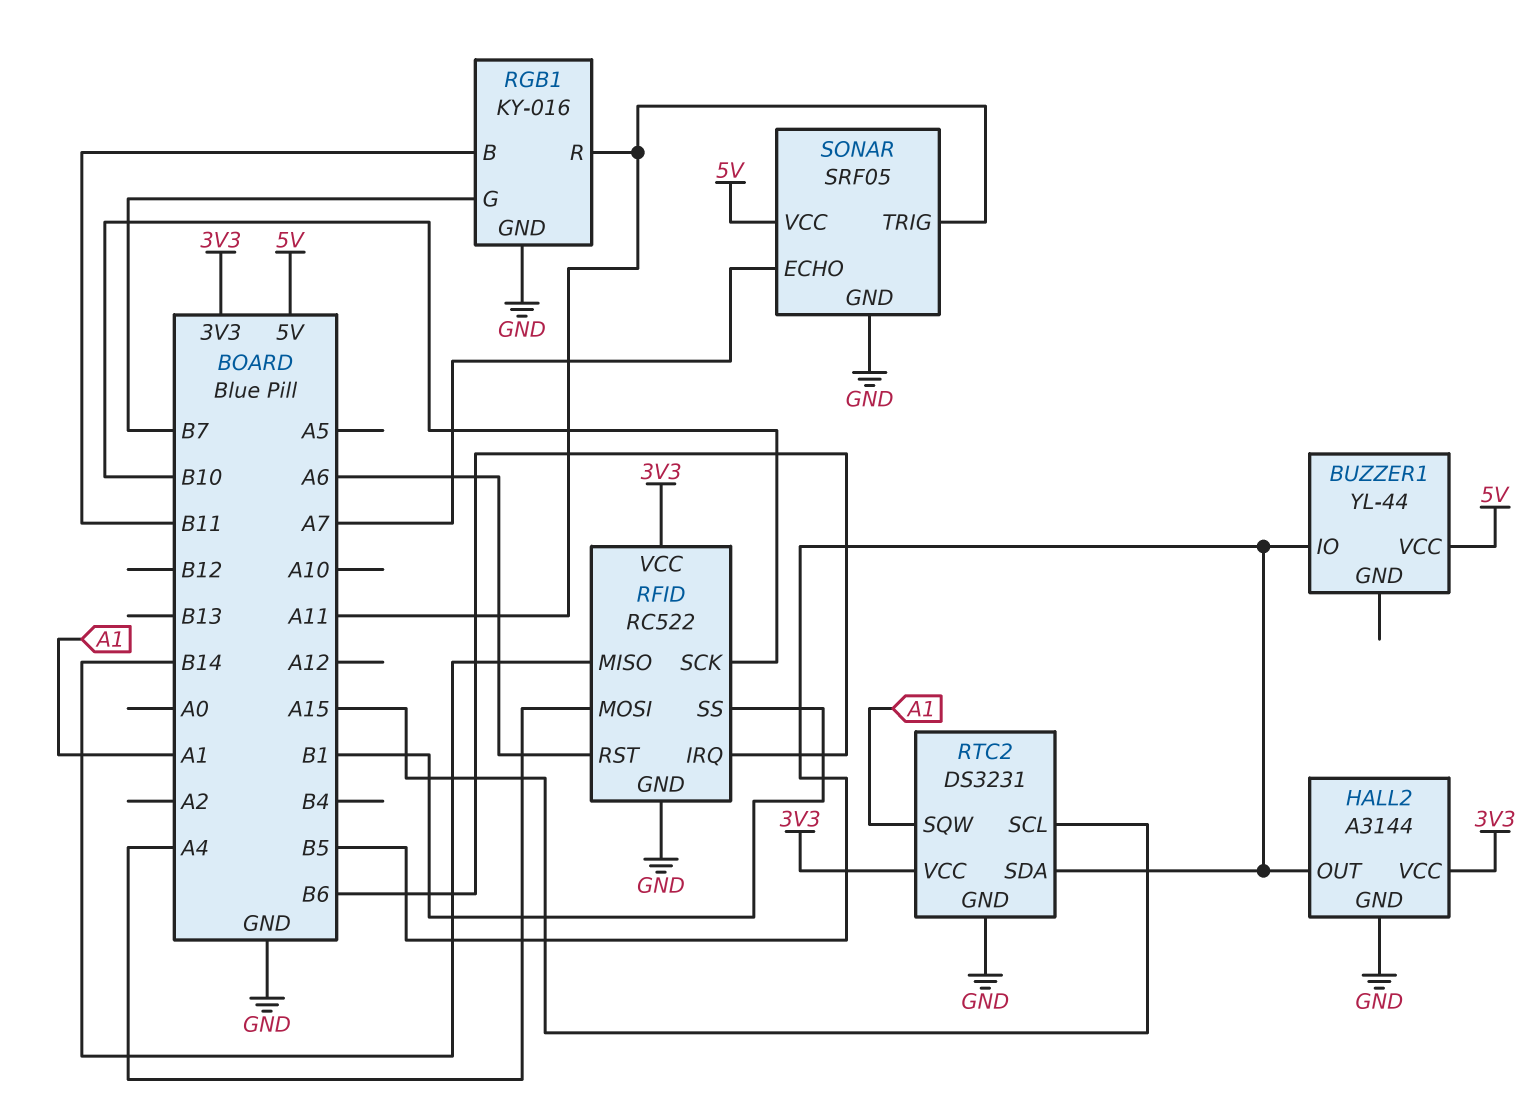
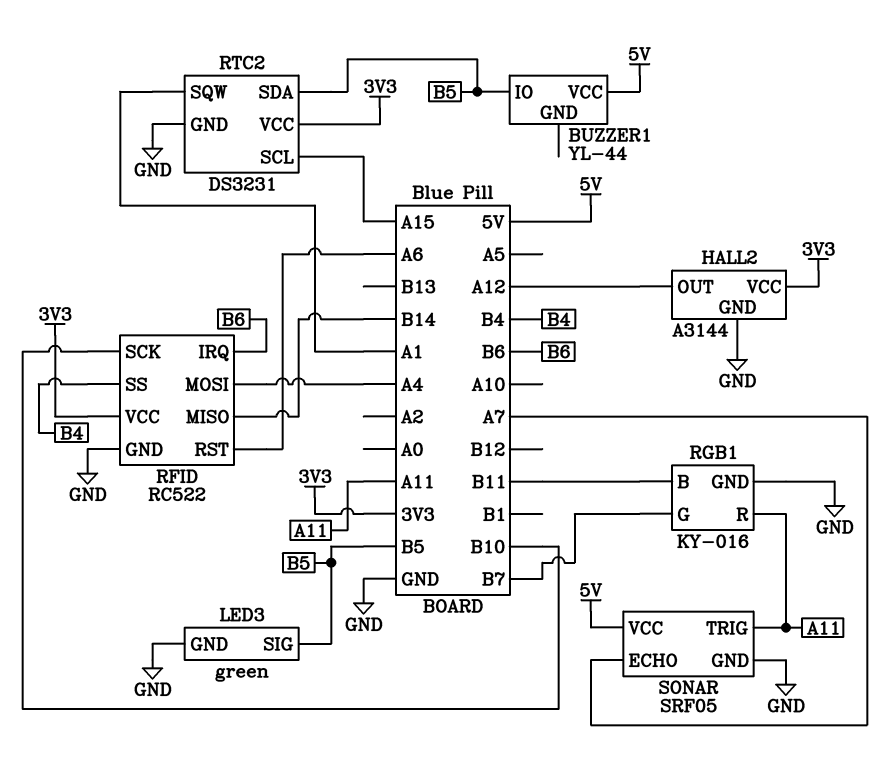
HALL2 pin OUT: B5 -> A12
LED3: none -> green
LED3 pin GND: none -> GND
LED3 pin SIG: none -> B5
RFID pin SS: B1 -> B4

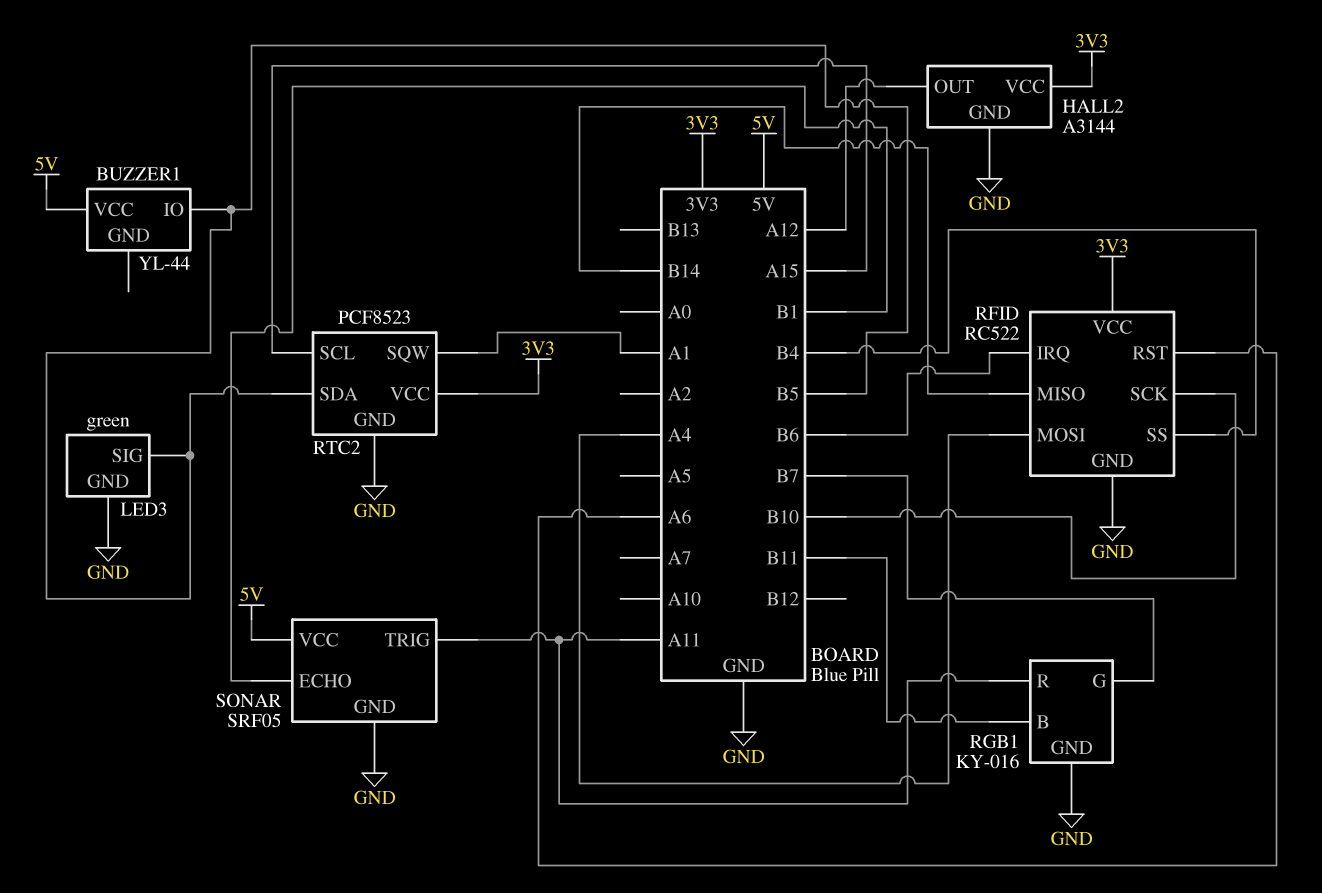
RTC2: DS3231 -> PCF8523
SONAR pin ECHO: A7 -> B1

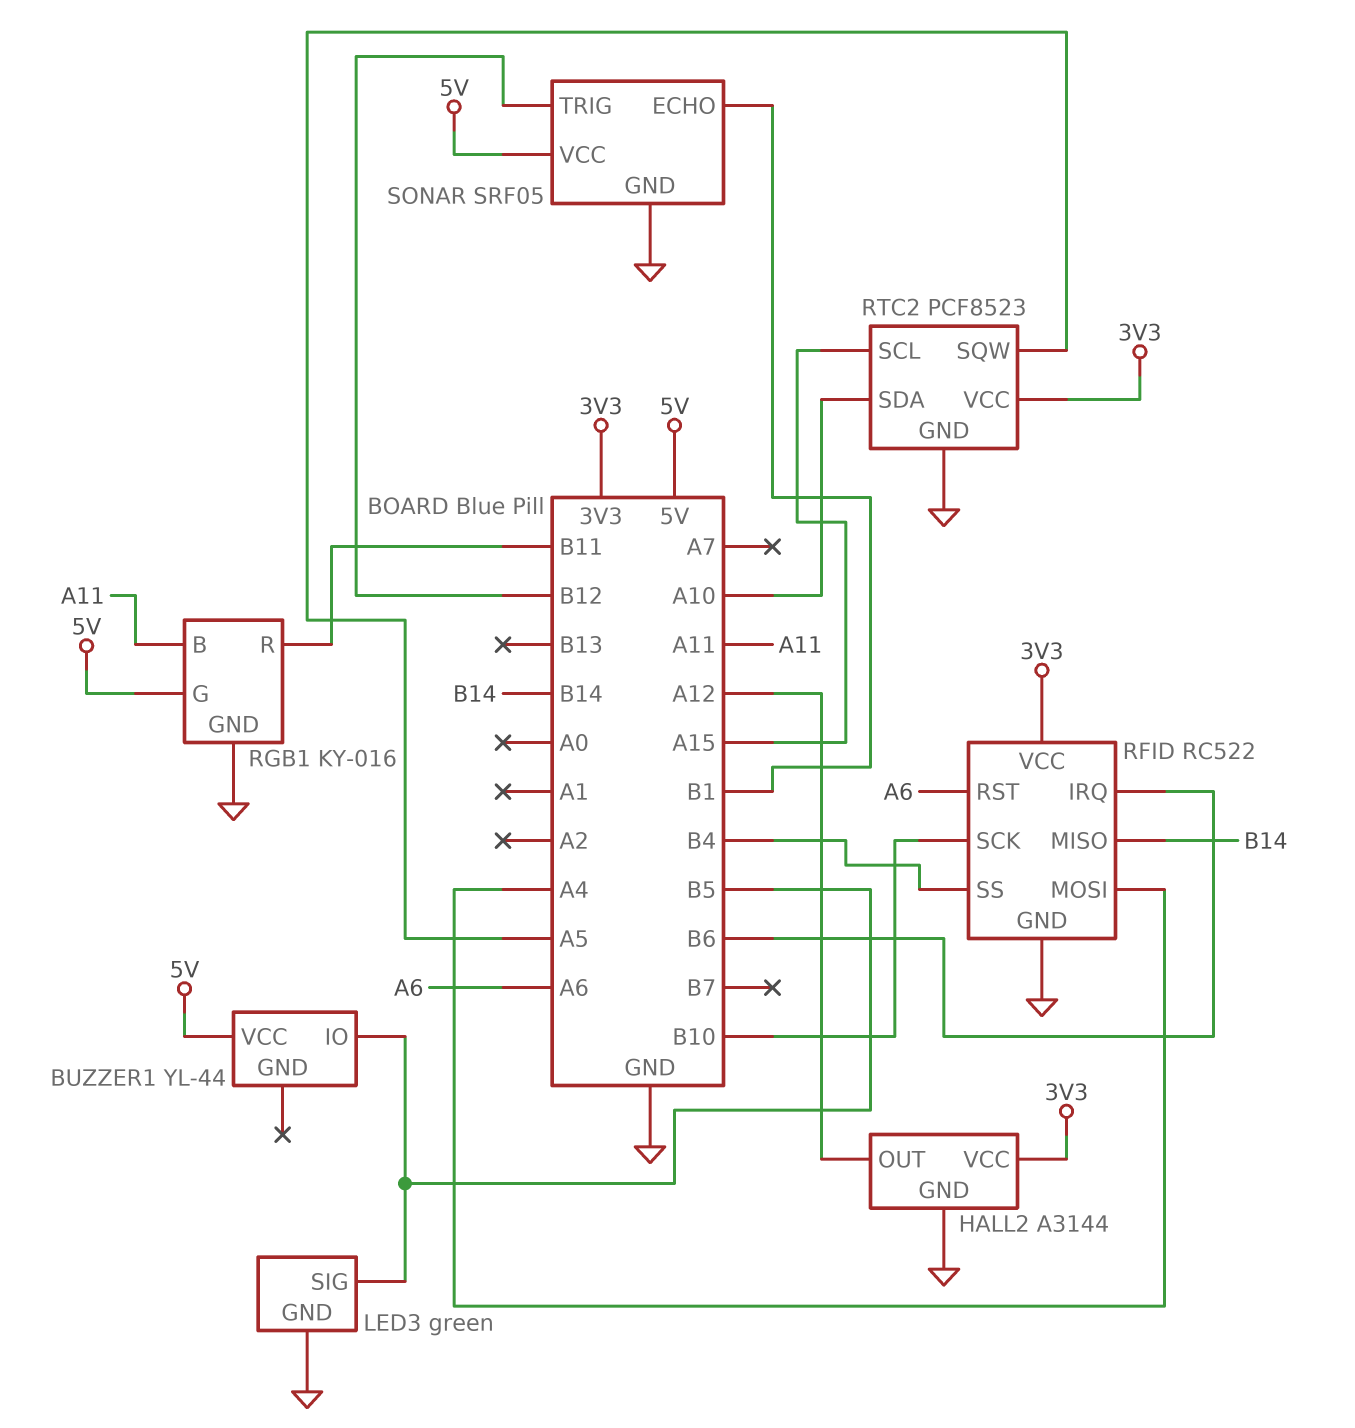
RGB1 pin B: B11 -> A11
RGB1 pin G: B7 -> 5V
RGB1 pin R: A11 -> B11
RTC2 pin SDA: B5 -> A10
RTC2 pin SQW: A1 -> A5
SONAR pin TRIG: A11 -> B12

